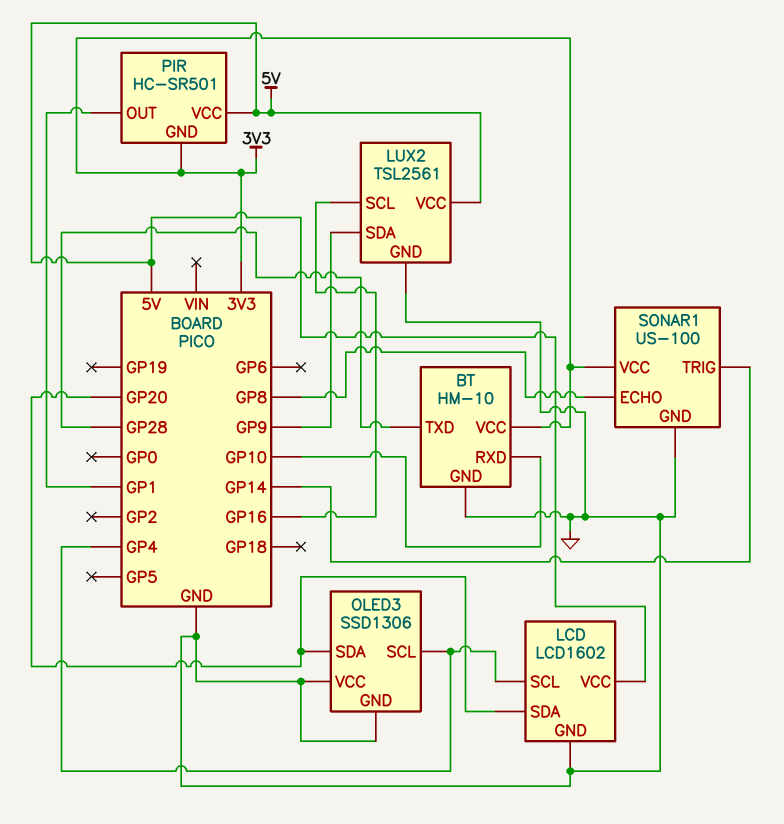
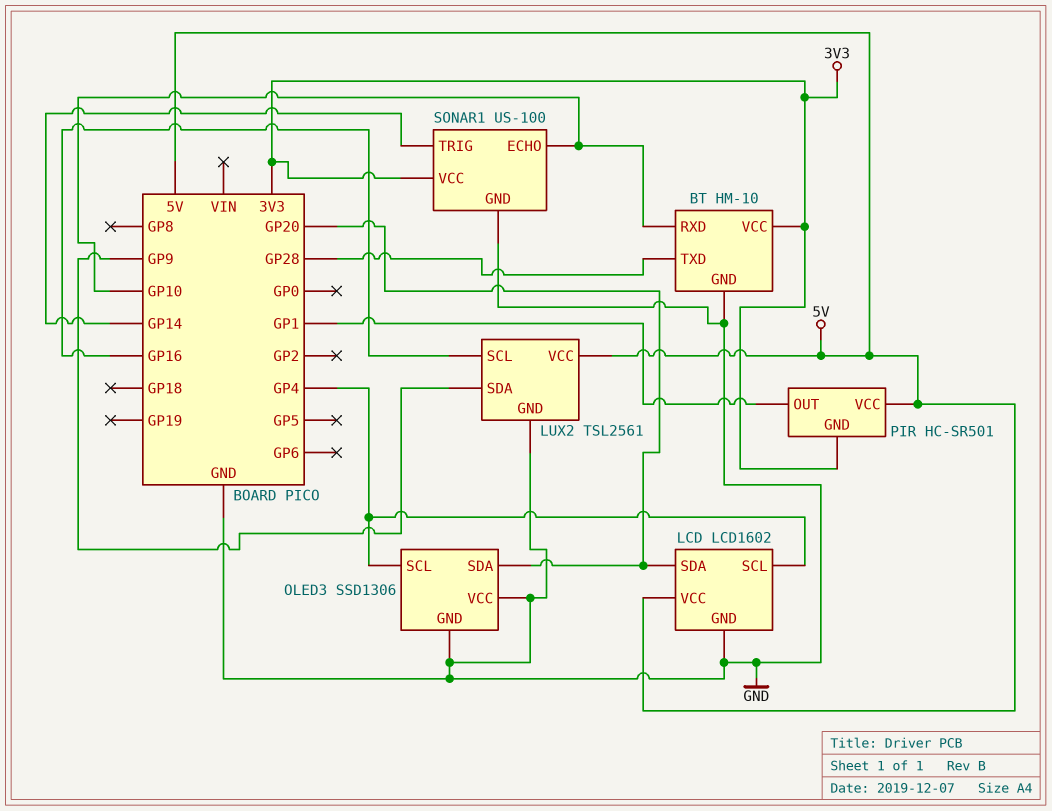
SONAR1 pin ECHO: GP8 -> GP10

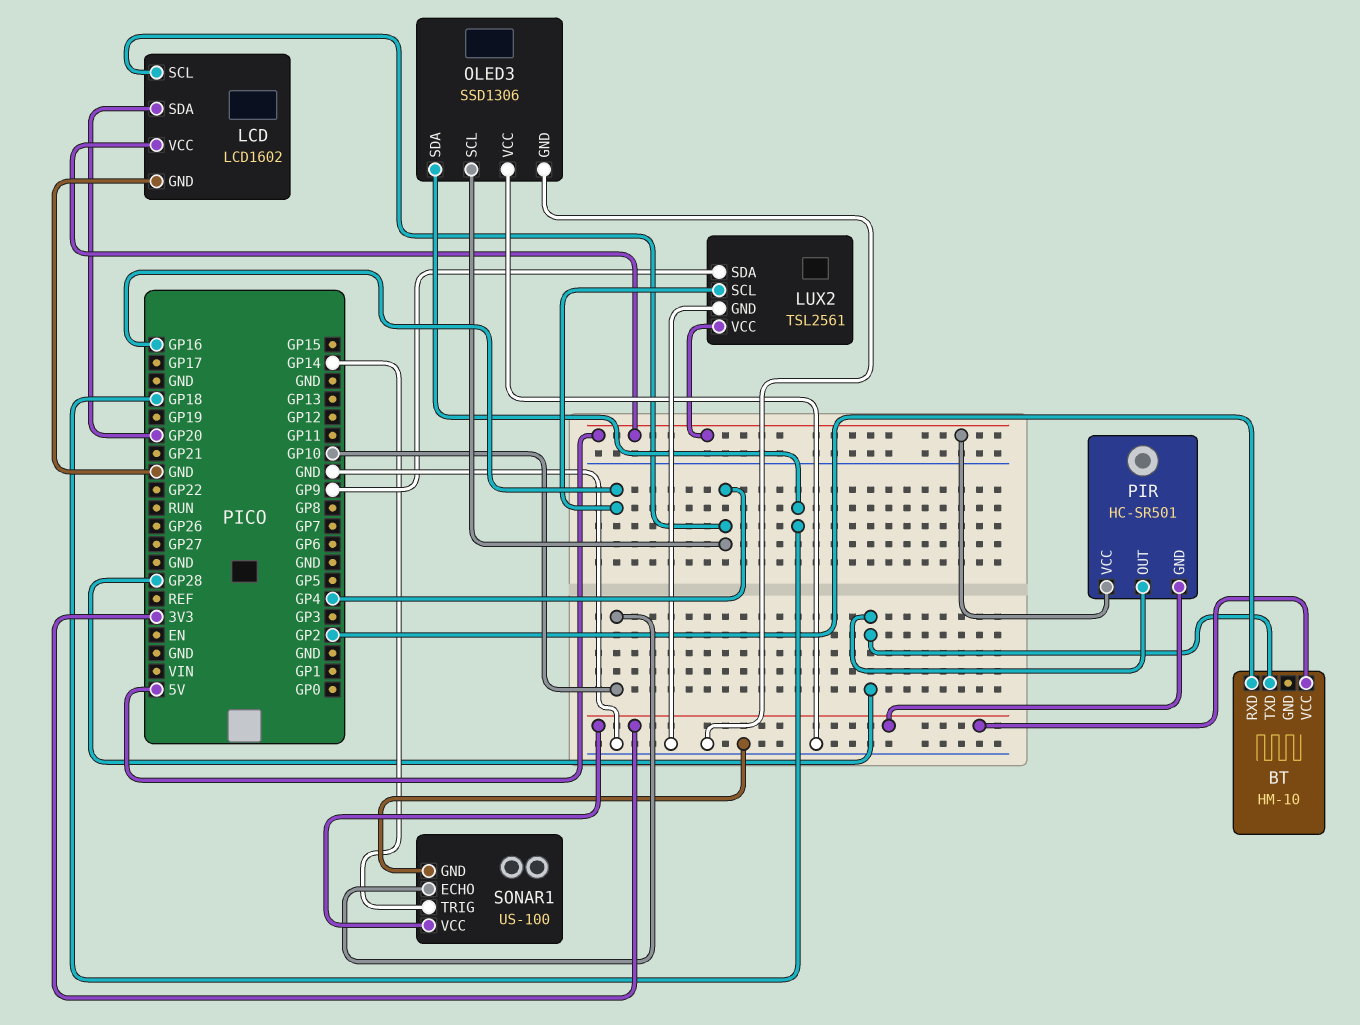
BT pin GND: GND -> none
BT pin RXD: GP10 -> GP2
OLED3 pin SDA: GP20 -> GP18
PIR pin OUT: GP1 -> GP28

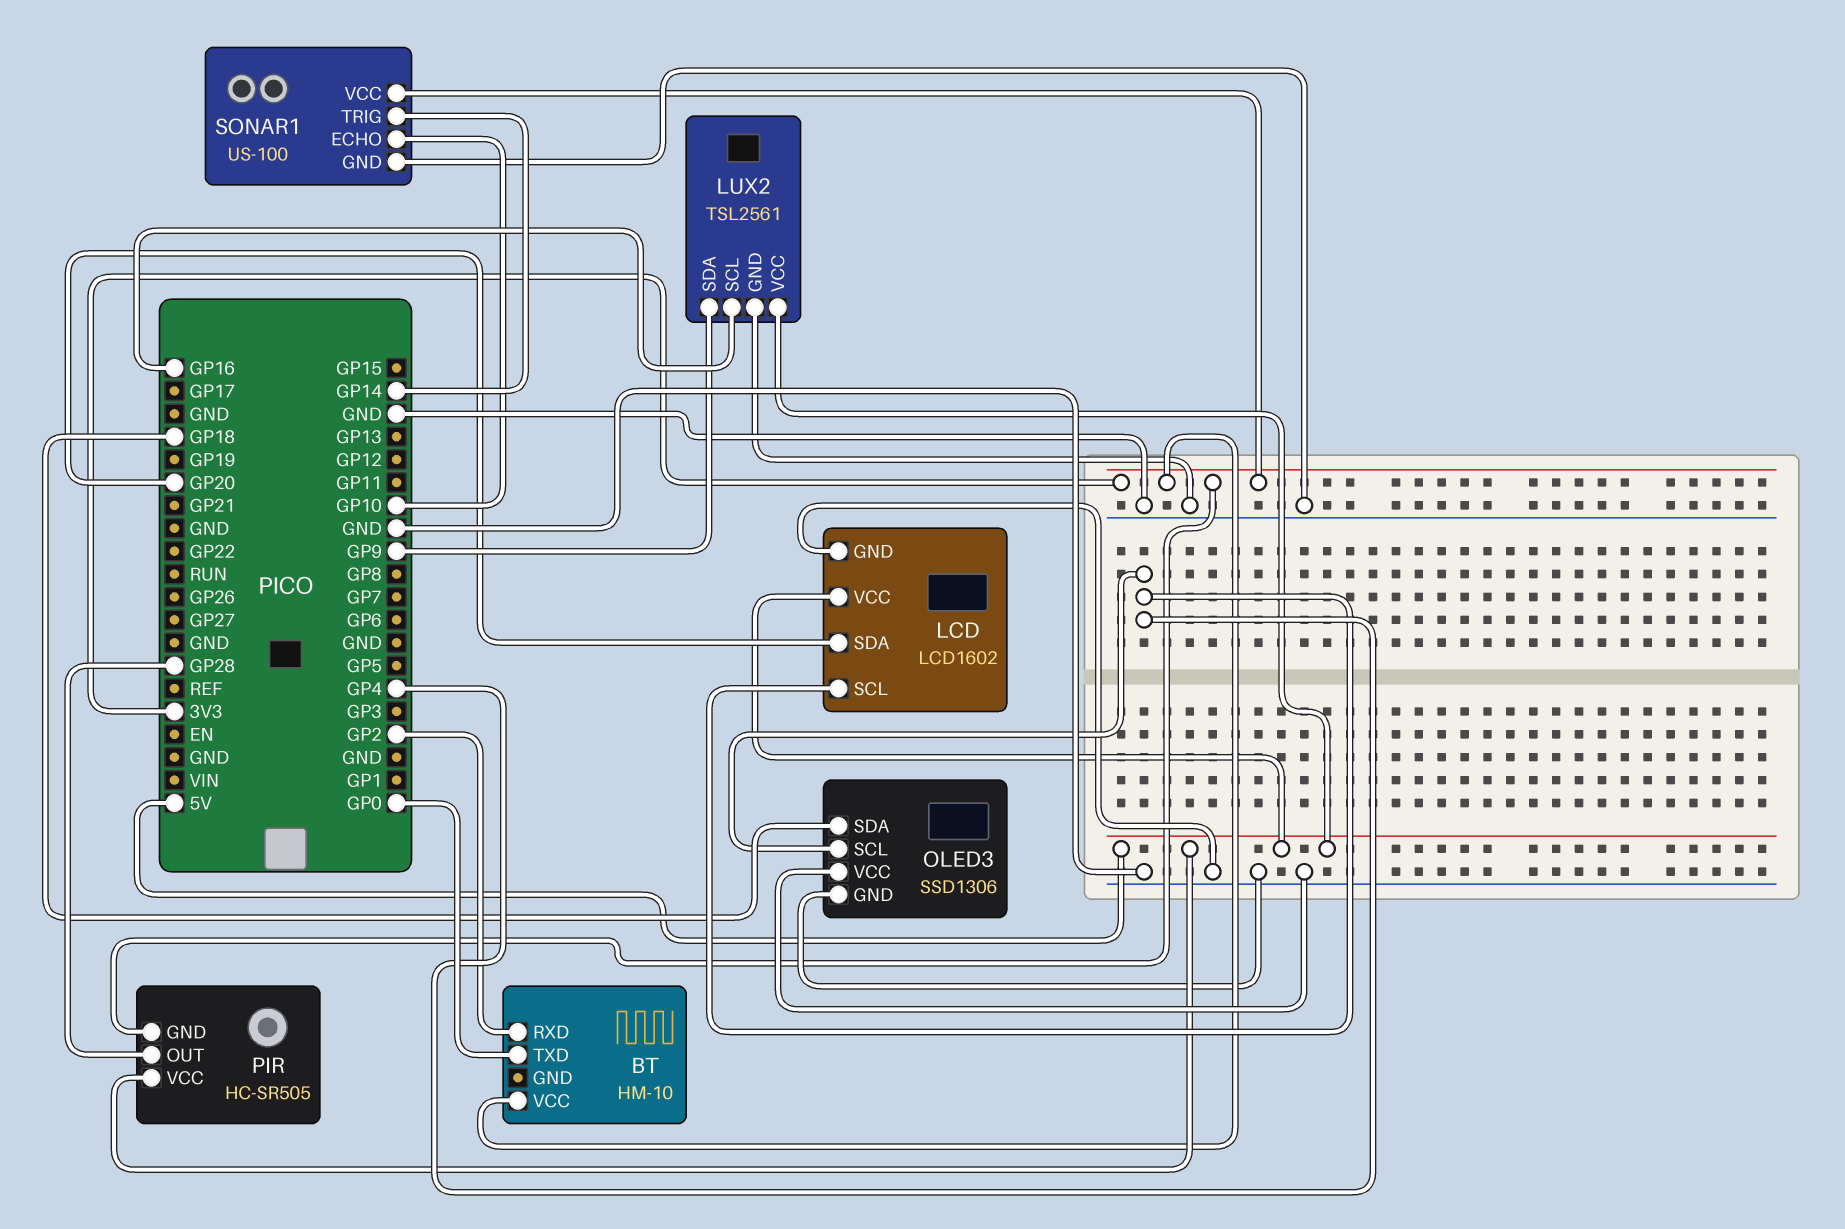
BT pin TXD: GP28 -> GP0
PIR: HC-SR501 -> HC-SR505

